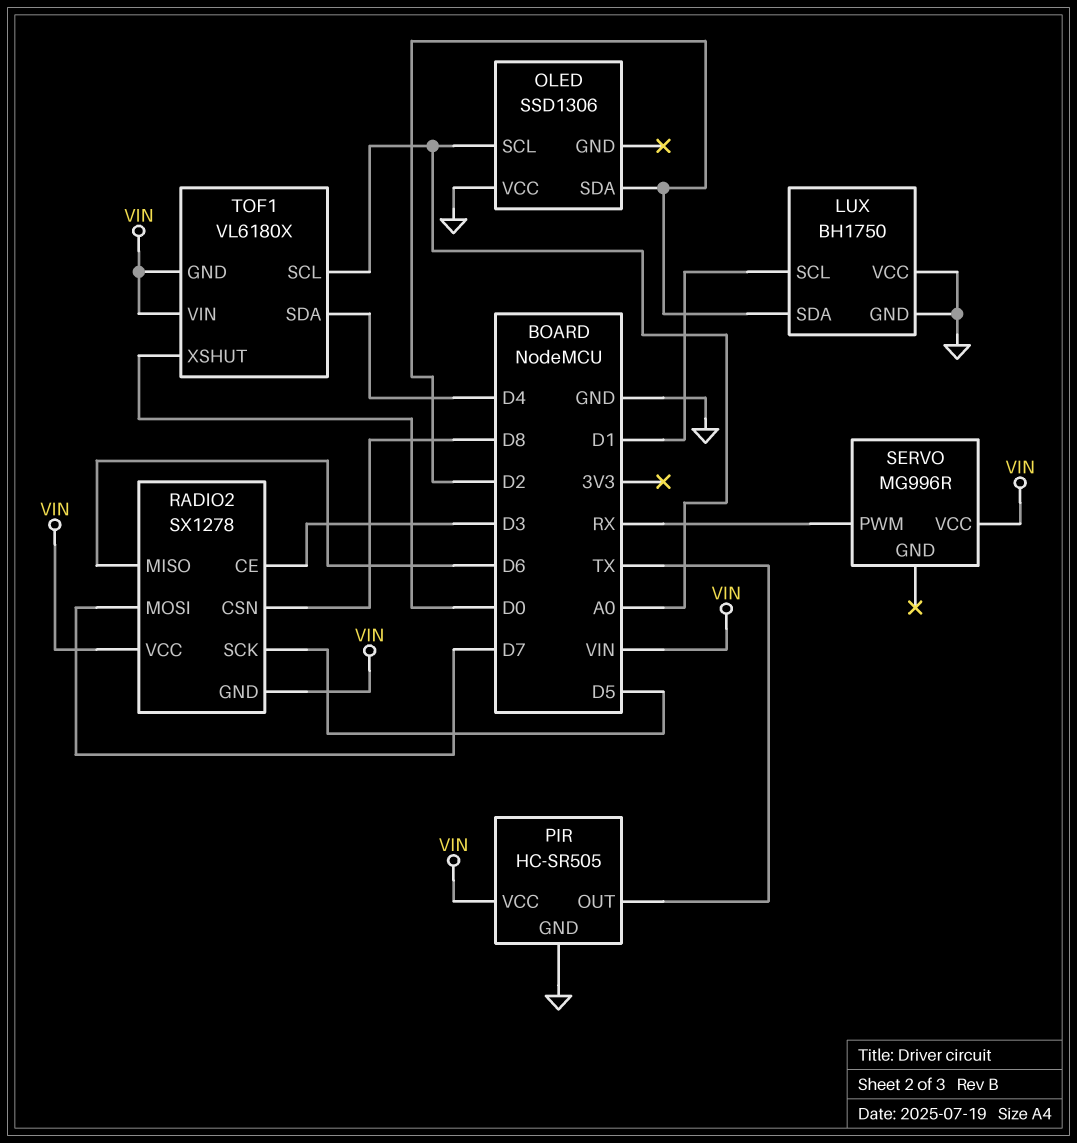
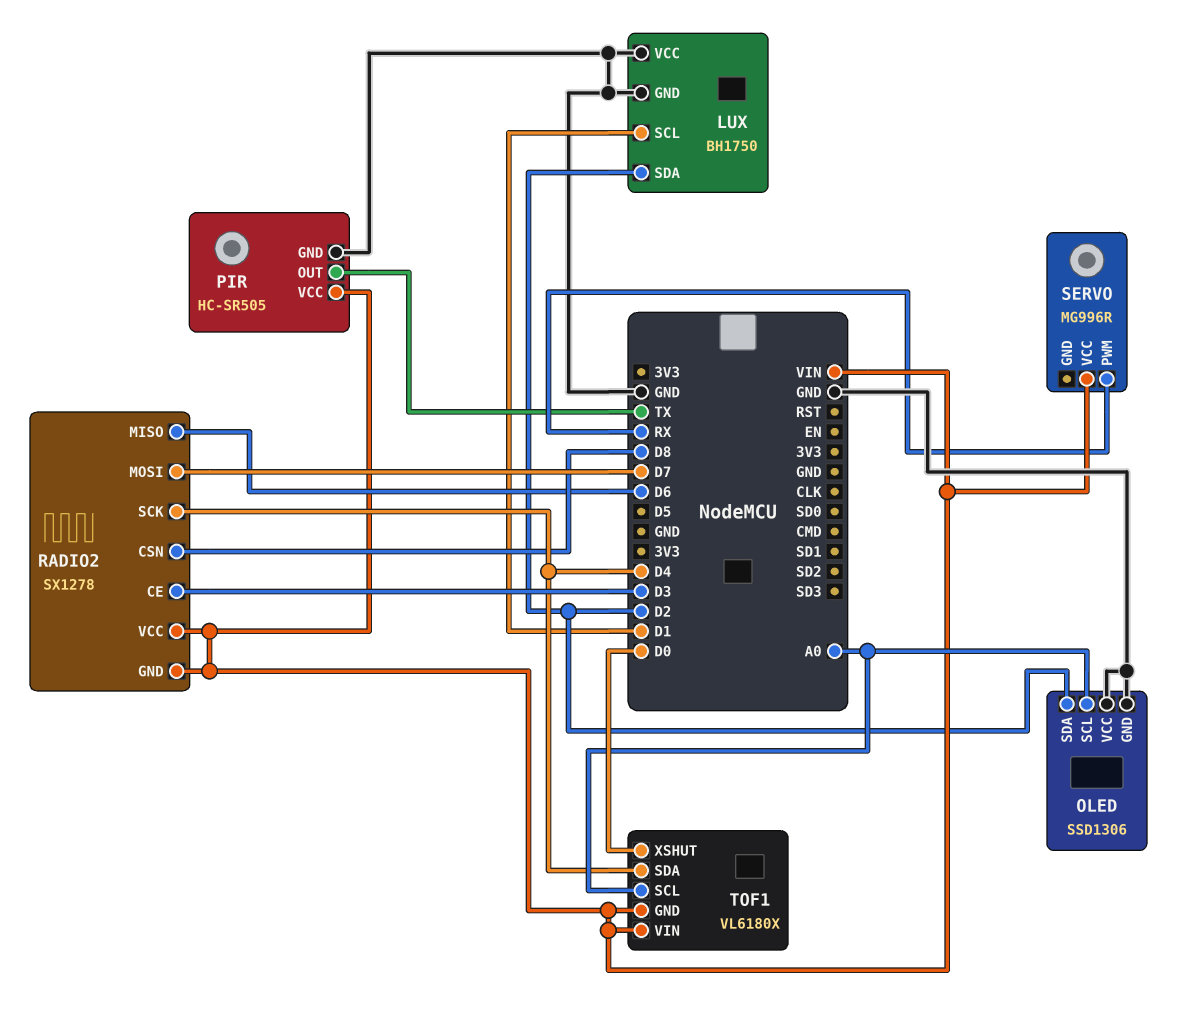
OLED pin GND: none -> GND
RADIO2 pin SCK: D5 -> D4

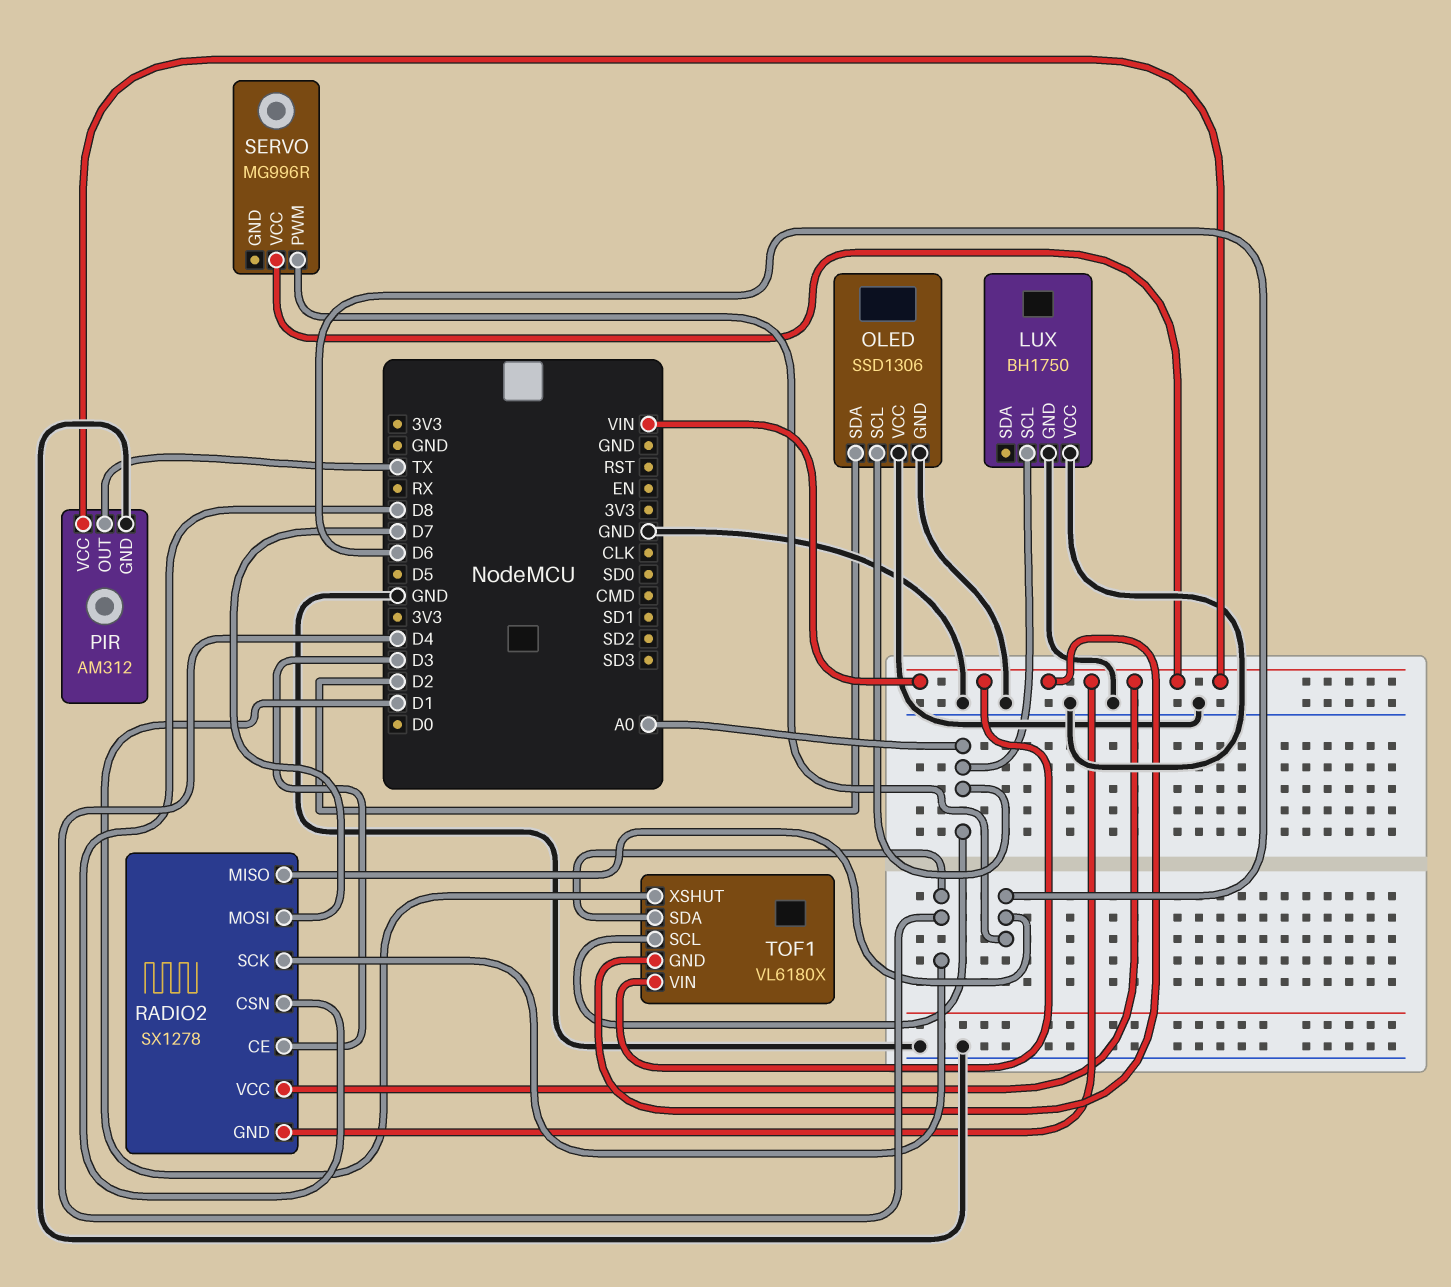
LUX pin SCL: D1 -> A0
LUX pin SDA: D2 -> none
PIR: HC-SR505 -> AM312
SERVO pin PWM: RX -> D6
TOF1 pin XSHUT: D0 -> D1

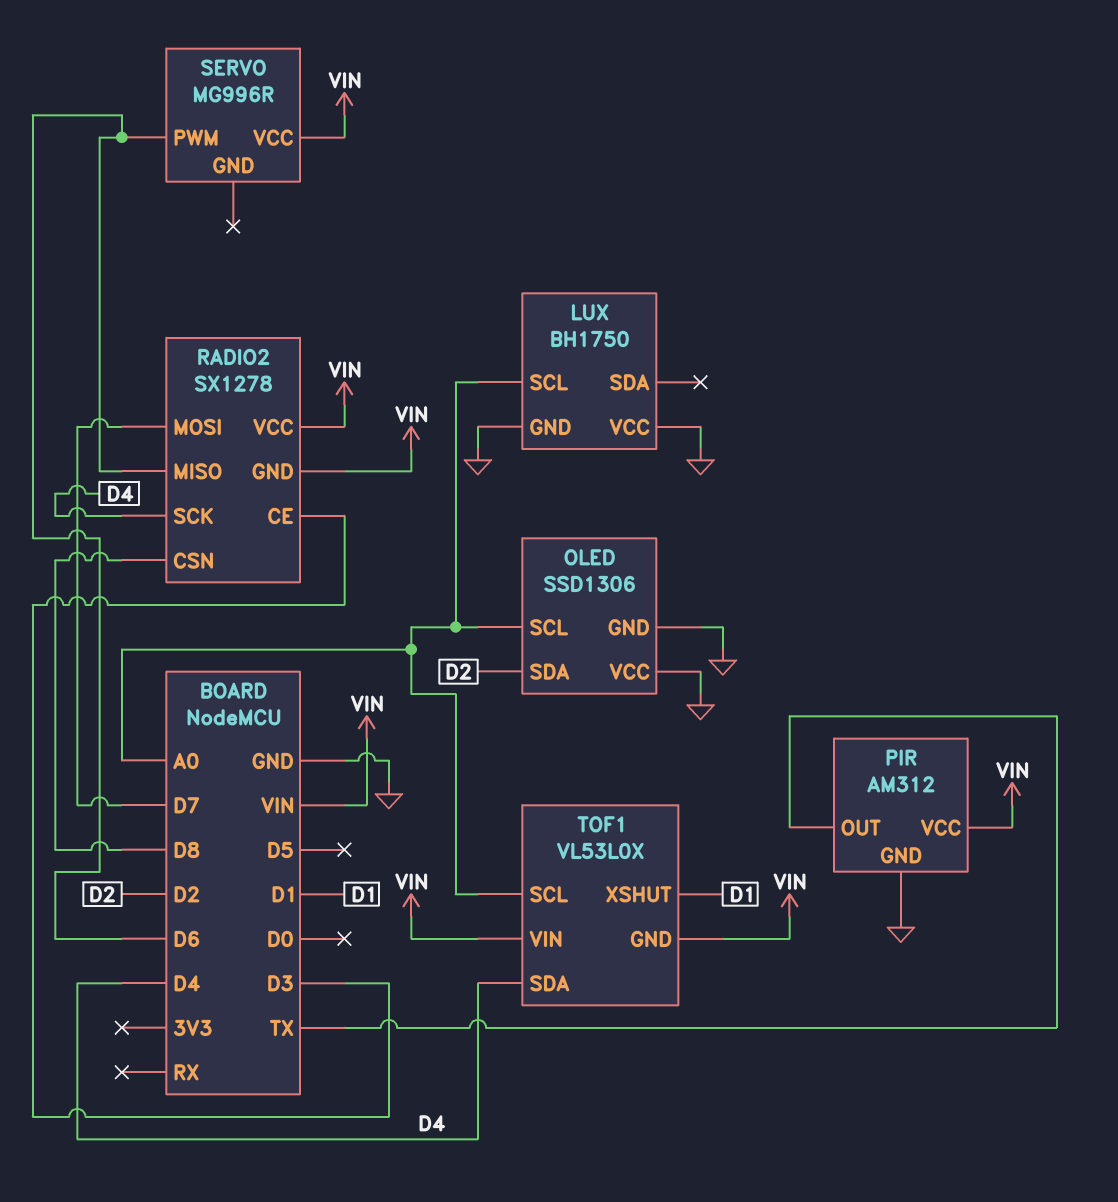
TOF1: VL6180X -> VL53L0X

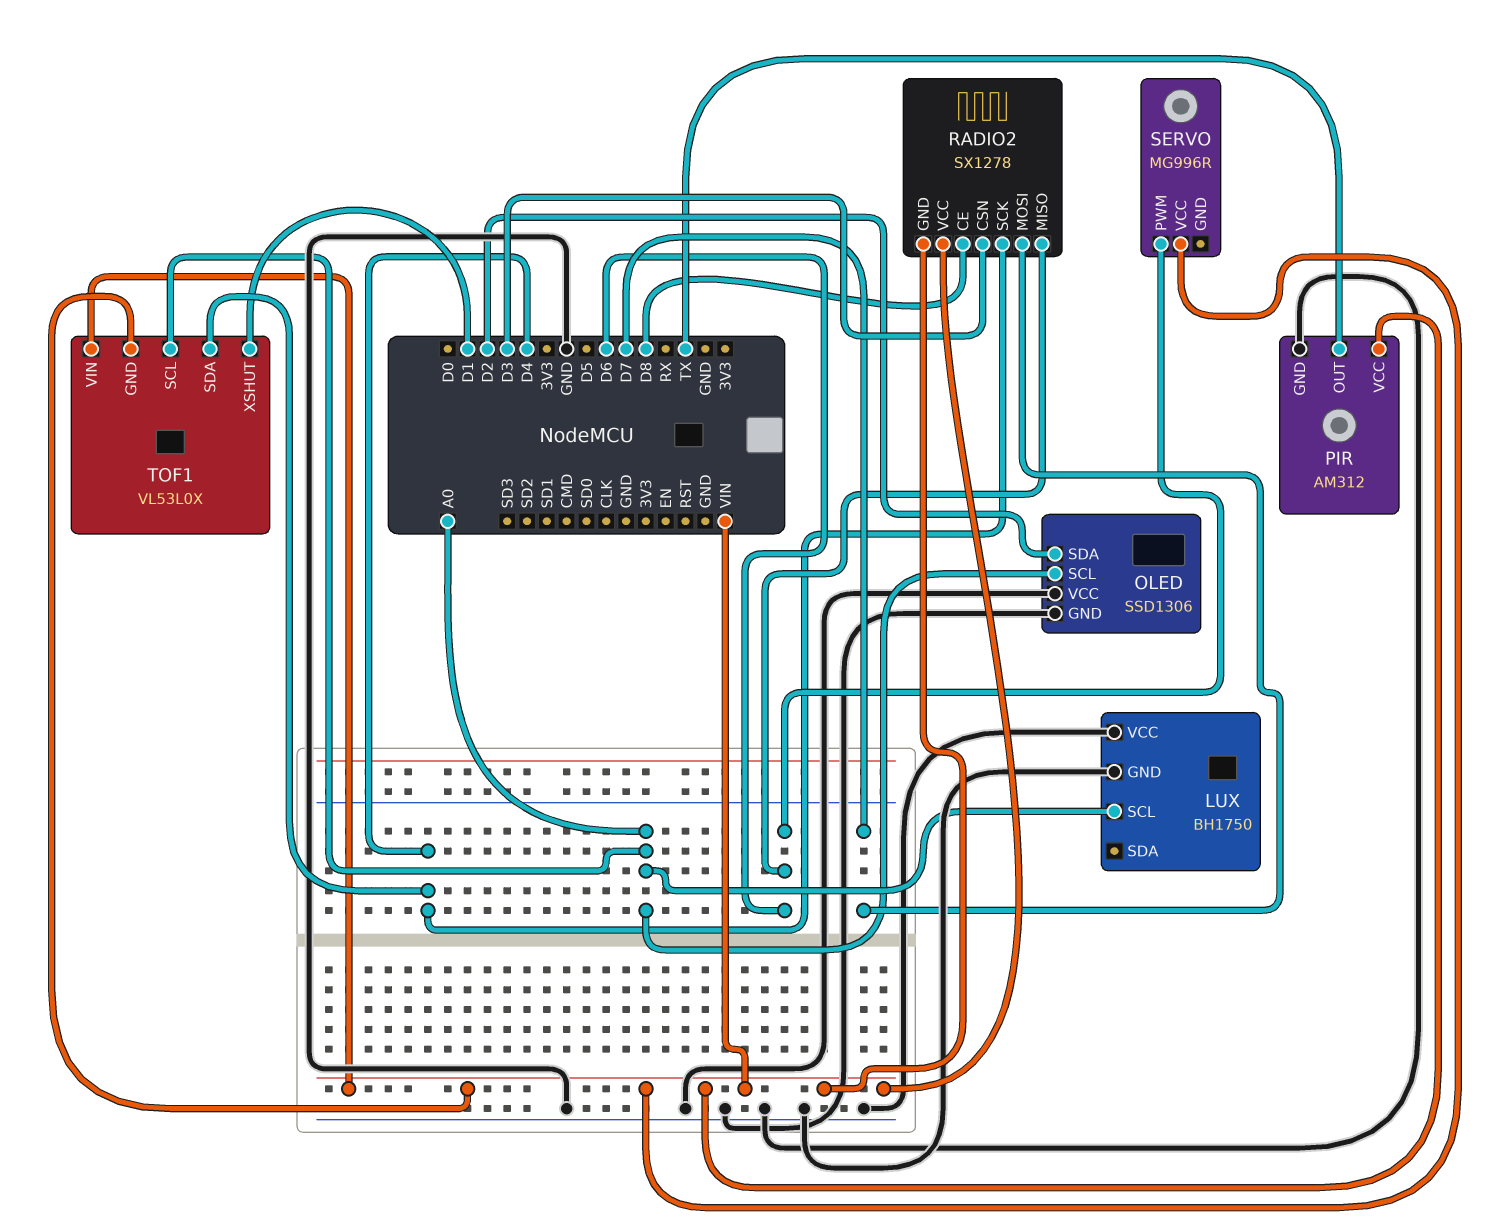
RADIO2 pin CE: D3 -> D8
RADIO2 pin CSN: D8 -> D3

